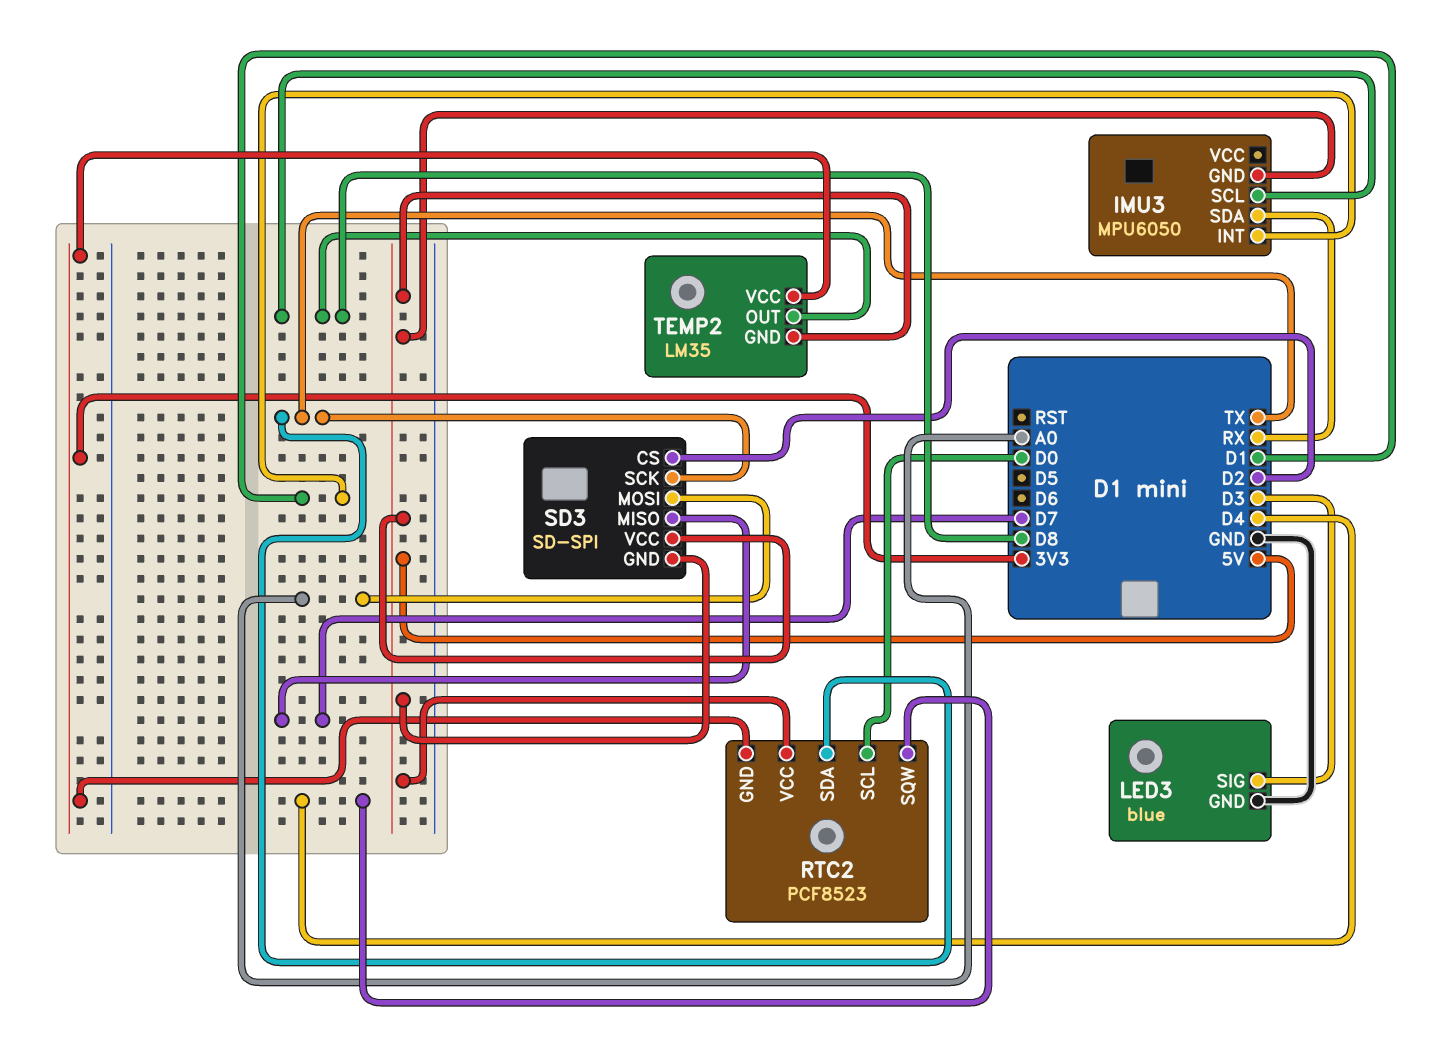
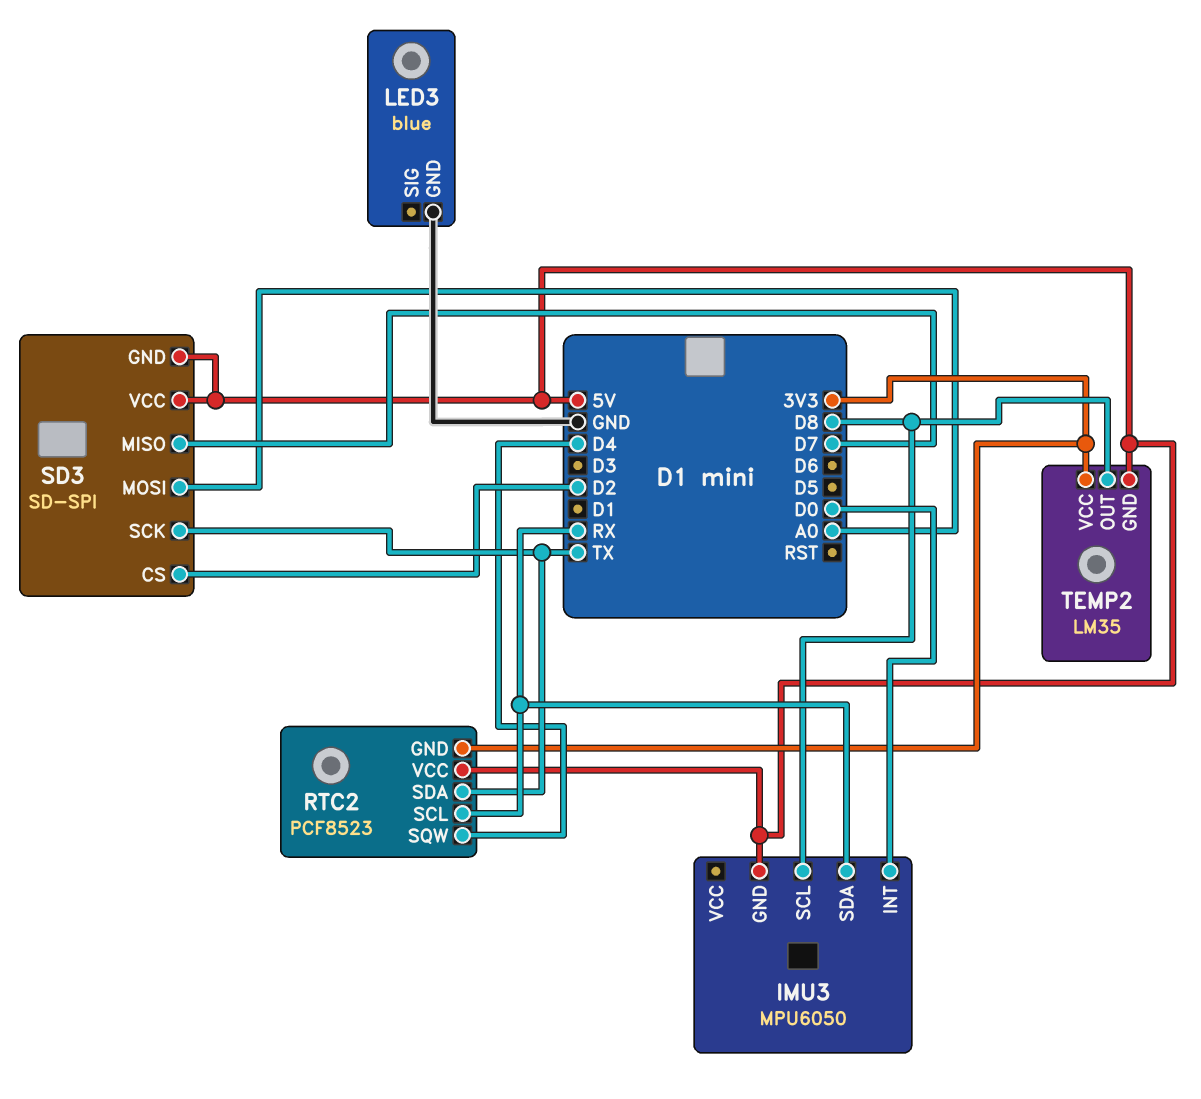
IMU3 pin INT: D1 -> D0
LED3 pin SIG: D3 -> none
RTC2 pin SCL: D0 -> RX

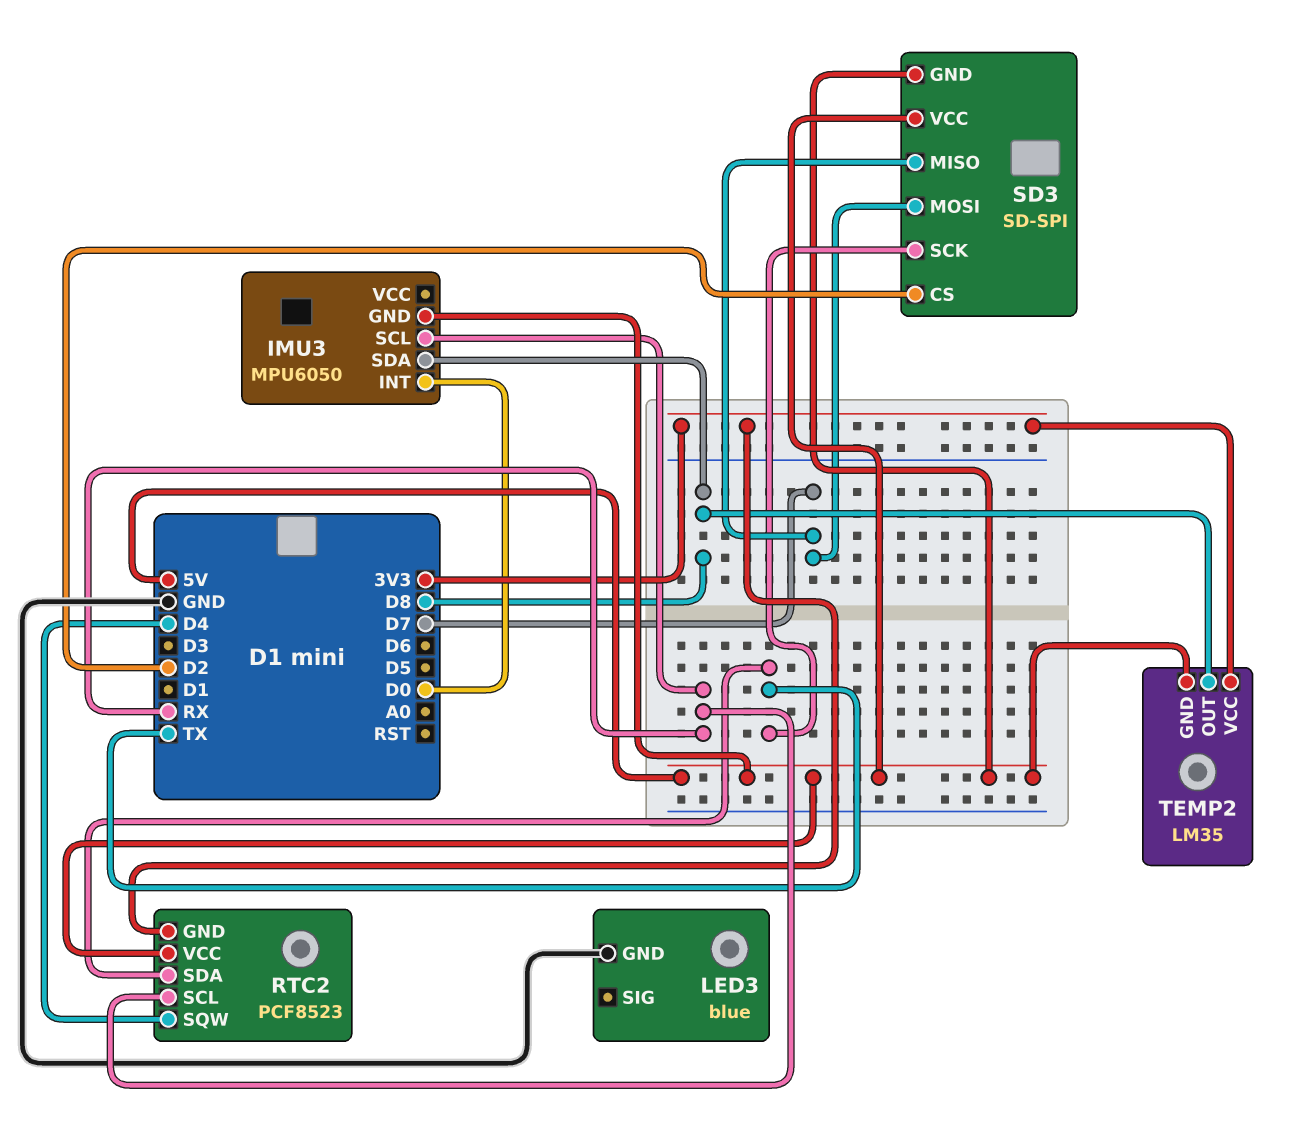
IMU3 pin SCL: D8 -> RX
IMU3 pin SDA: RX -> D8
SD3 pin MOSI: A0 -> D7

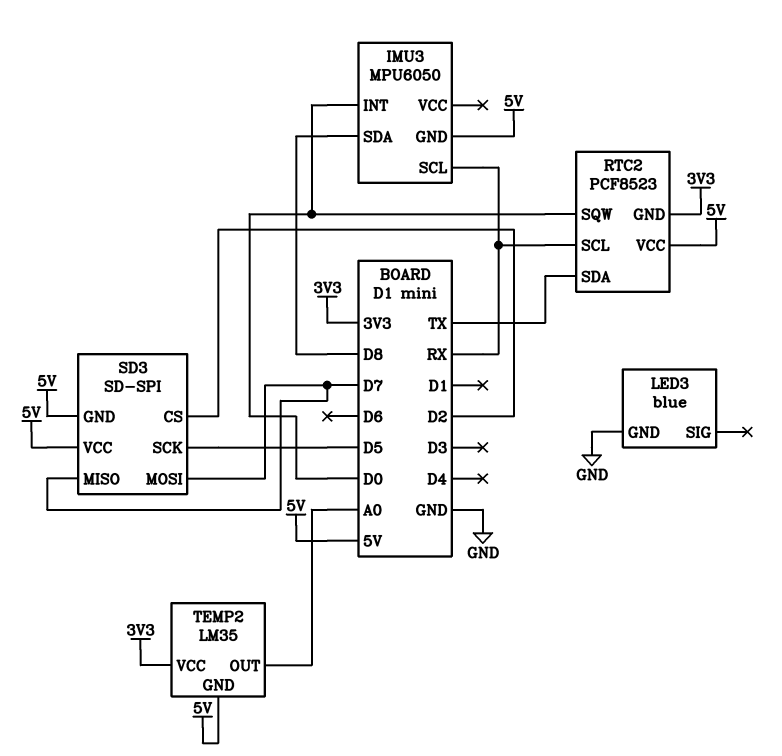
RTC2 pin SQW: D4 -> D0
SD3 pin SCK: TX -> D5
TEMP2 pin OUT: D8 -> A0

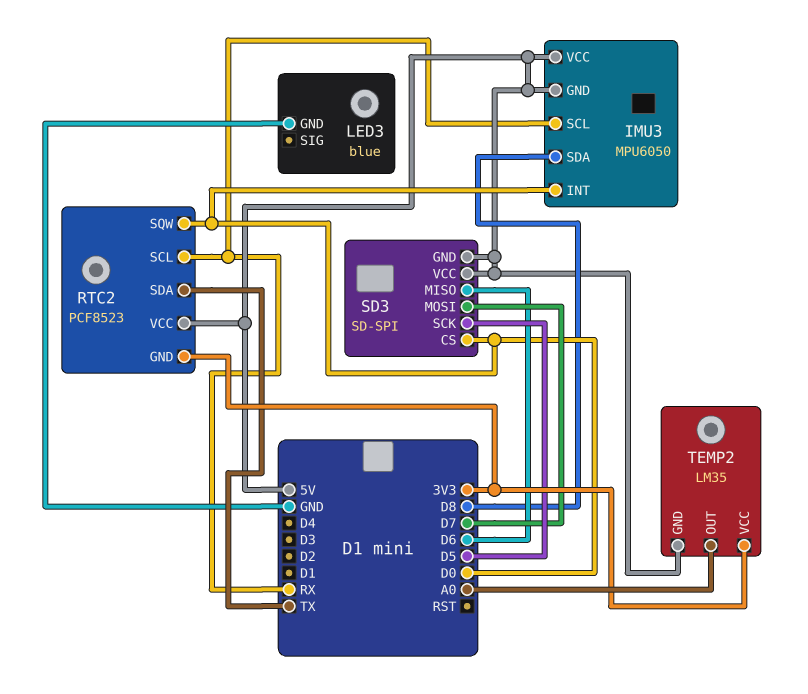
IMU3 pin VCC: none -> 5V
SD3 pin CS: D2 -> D0
SD3 pin MISO: D7 -> D6

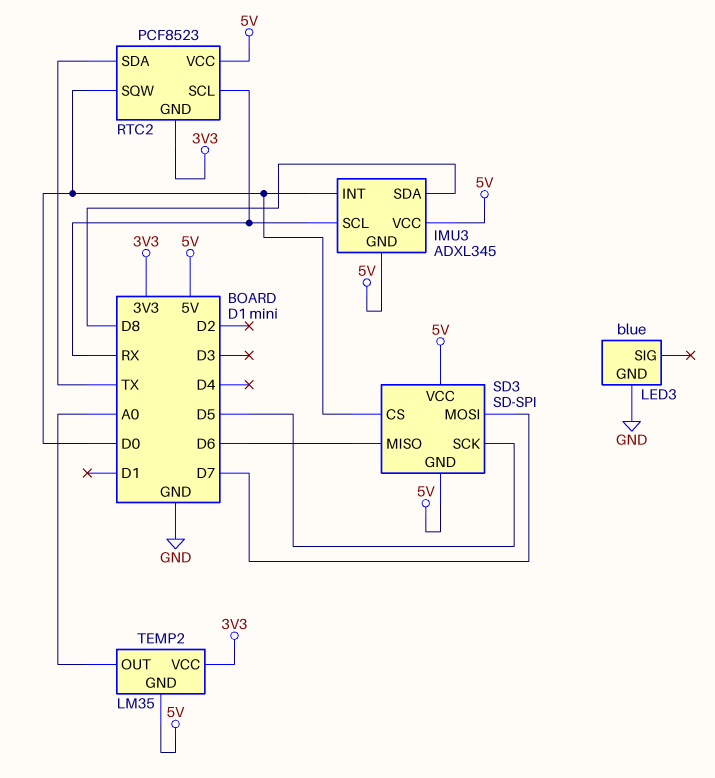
IMU3: MPU6050 -> ADXL345

